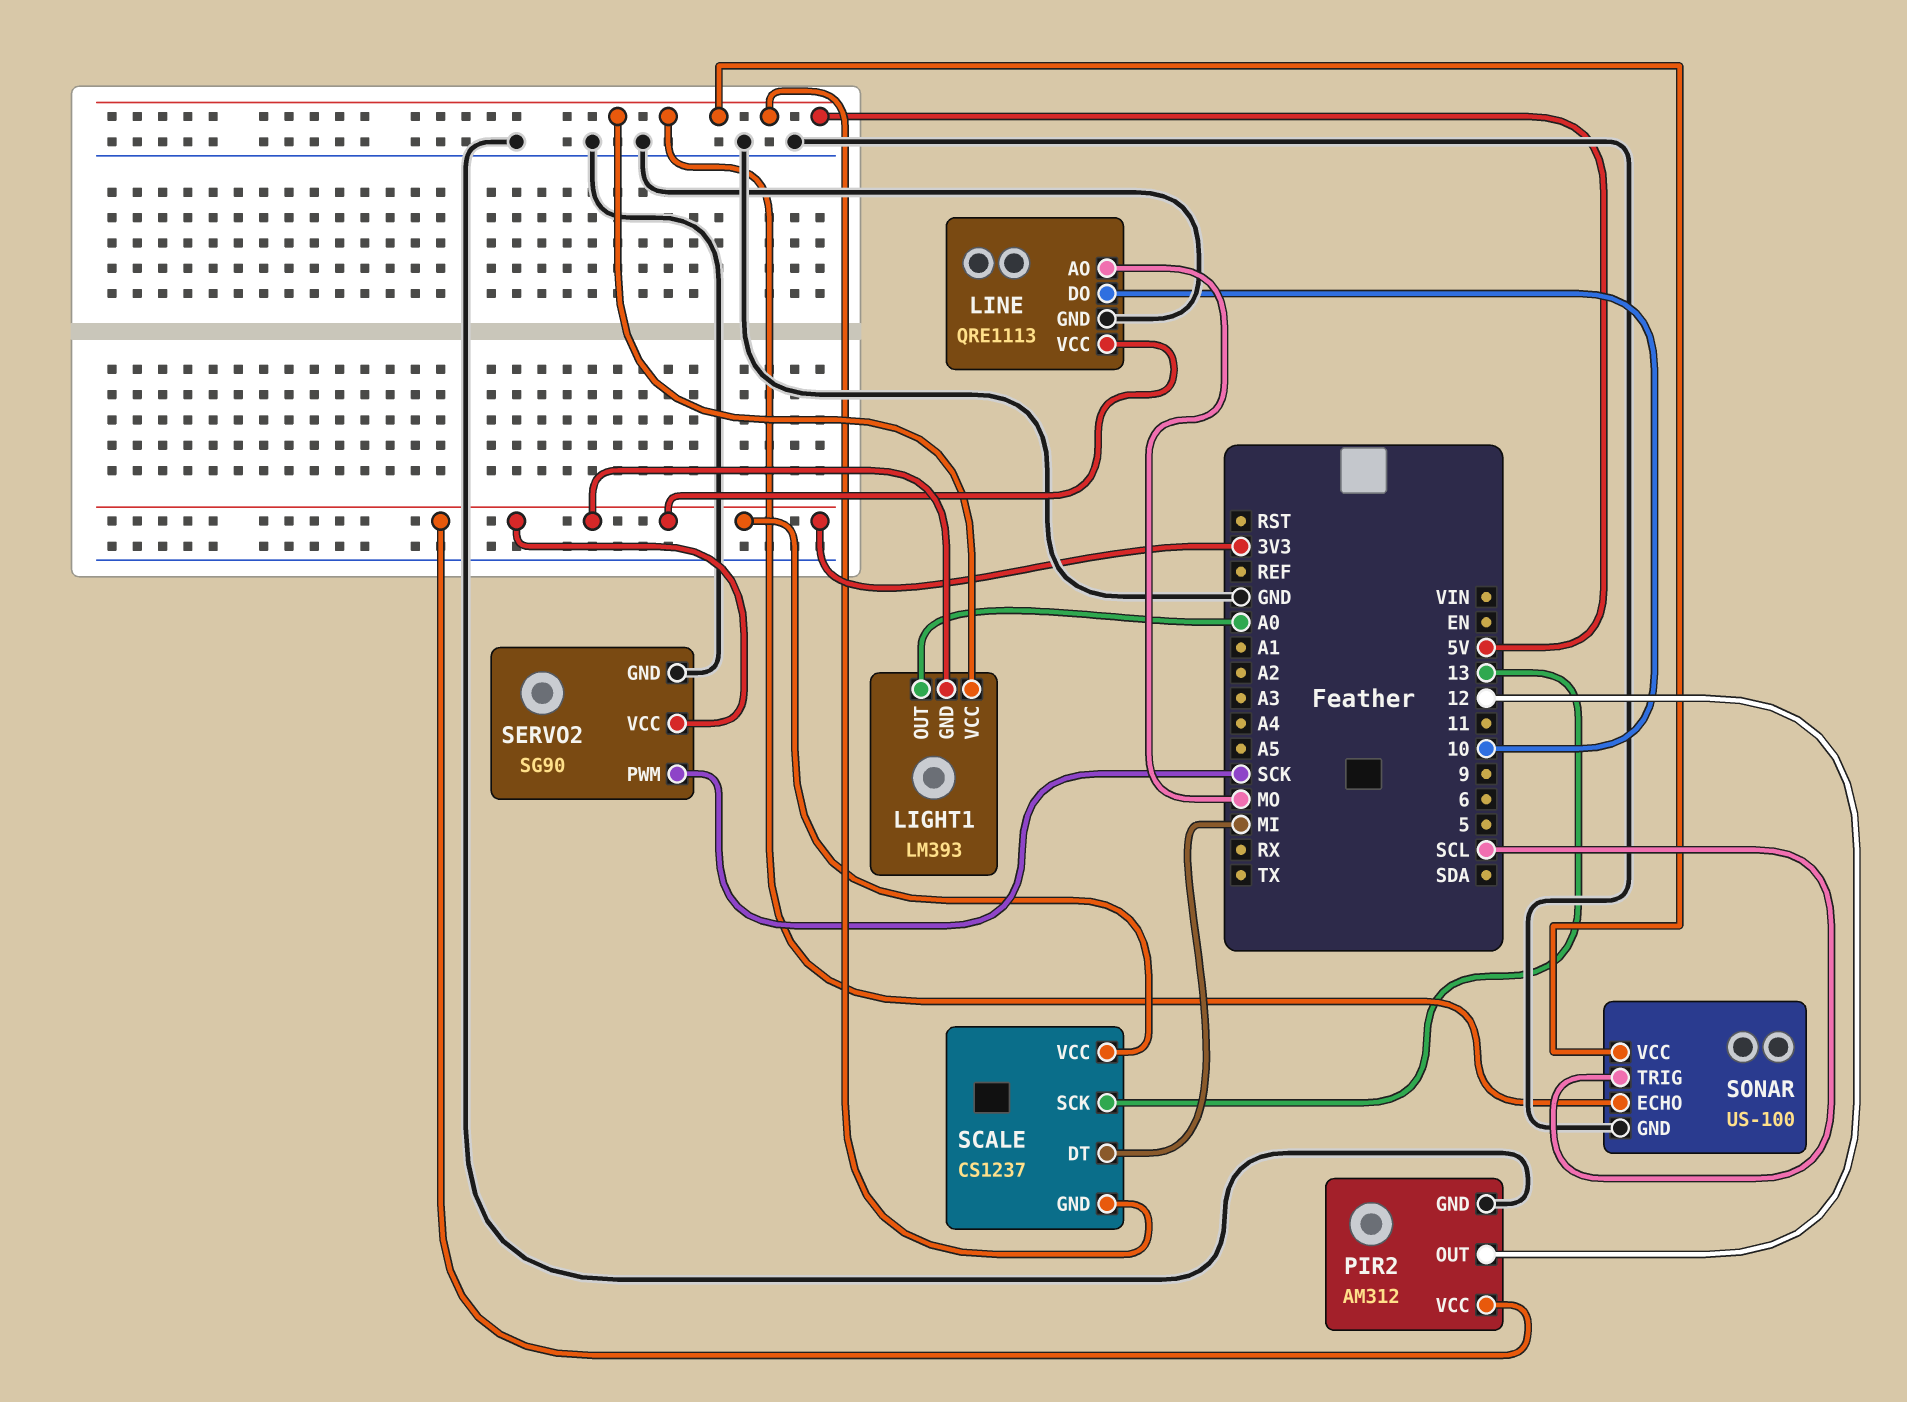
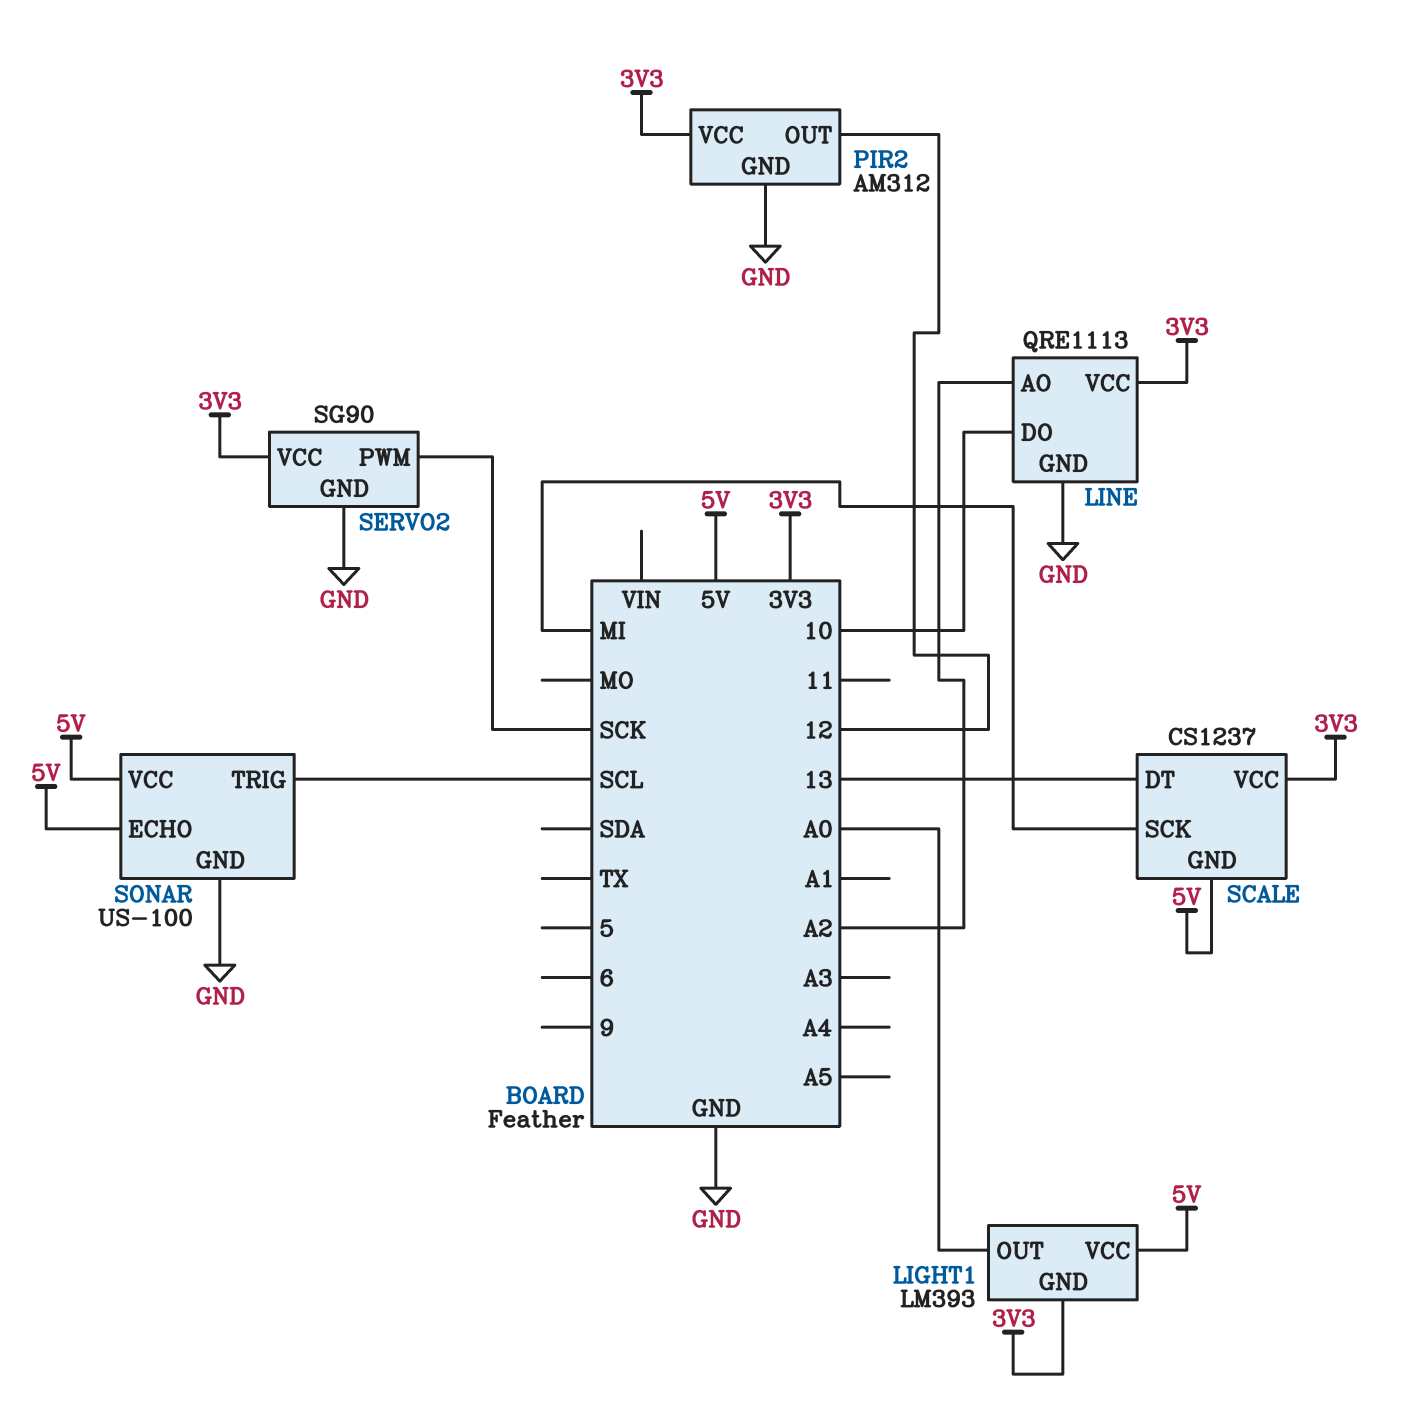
LINE pin AO: MO -> A2
SCALE pin DT: MI -> 13
SCALE pin SCK: 13 -> MI

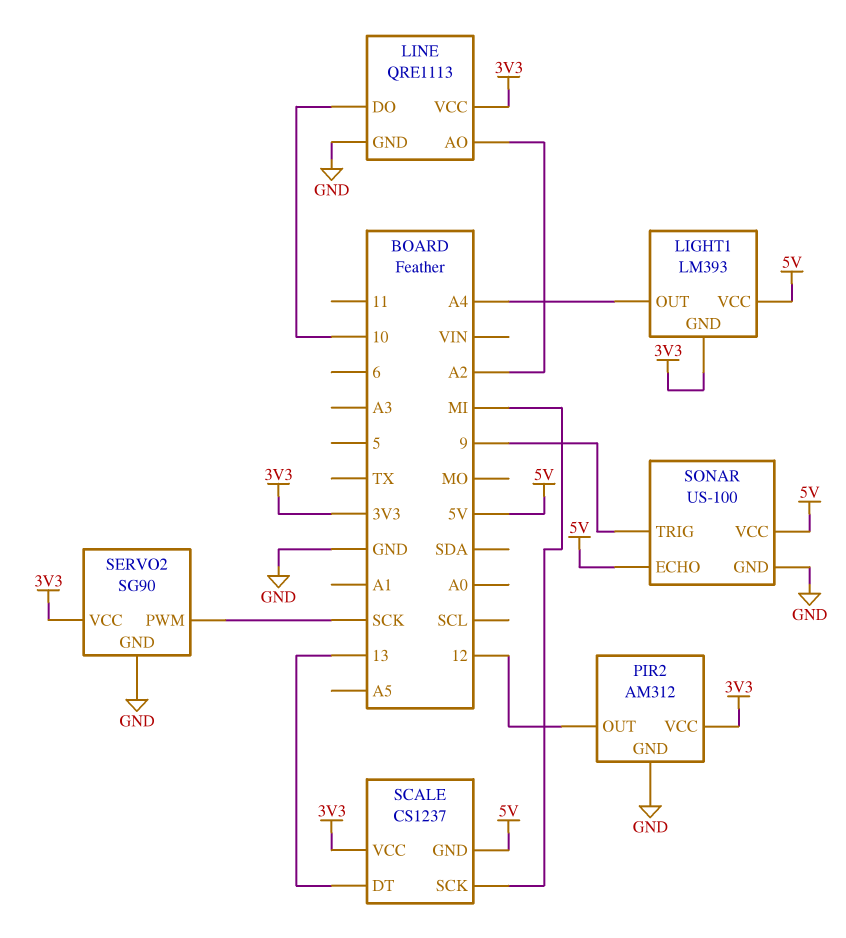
LIGHT1 pin OUT: A0 -> A4
SONAR pin TRIG: SCL -> 9

